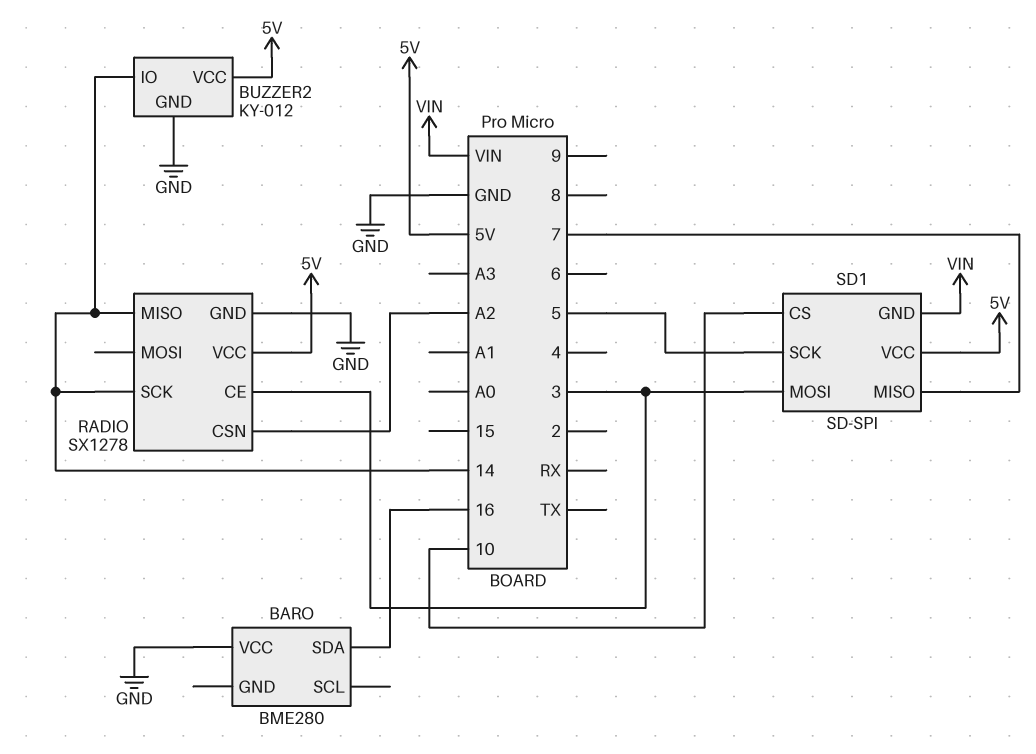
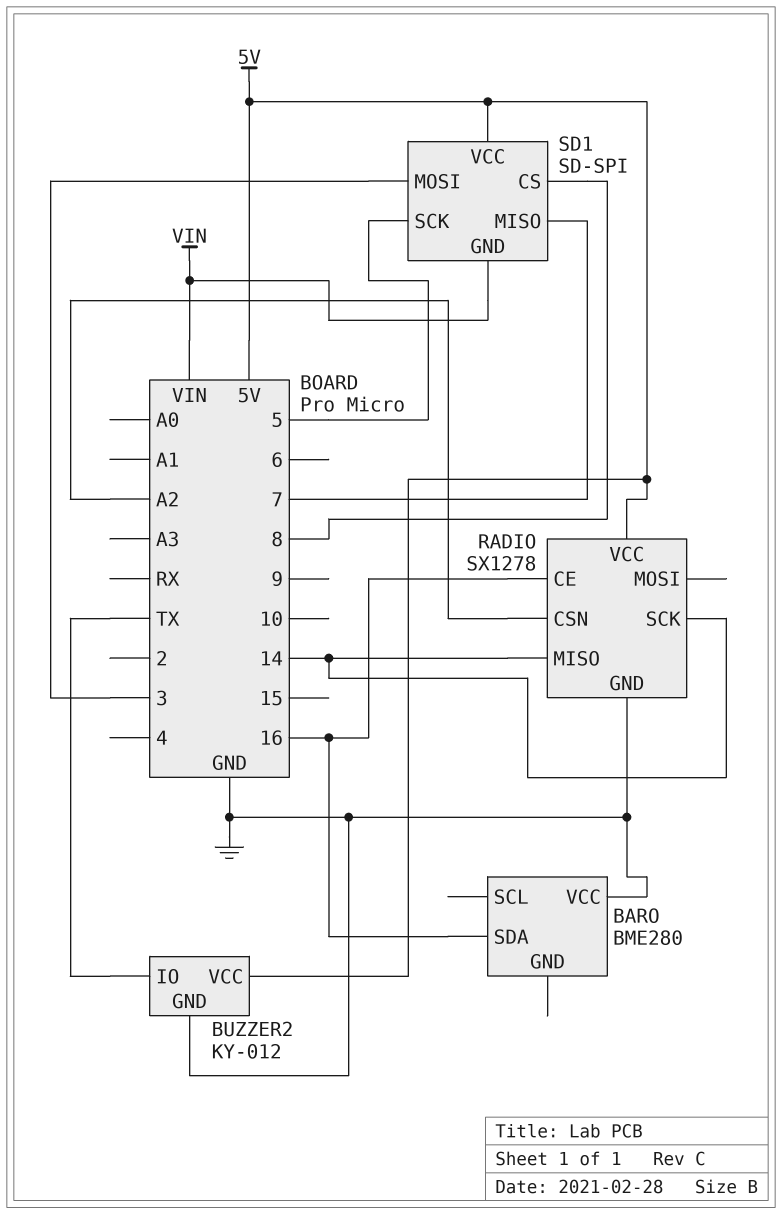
BUZZER2 pin IO: 14 -> TX
RADIO pin CE: 3 -> 16
SD1 pin CS: 10 -> 8

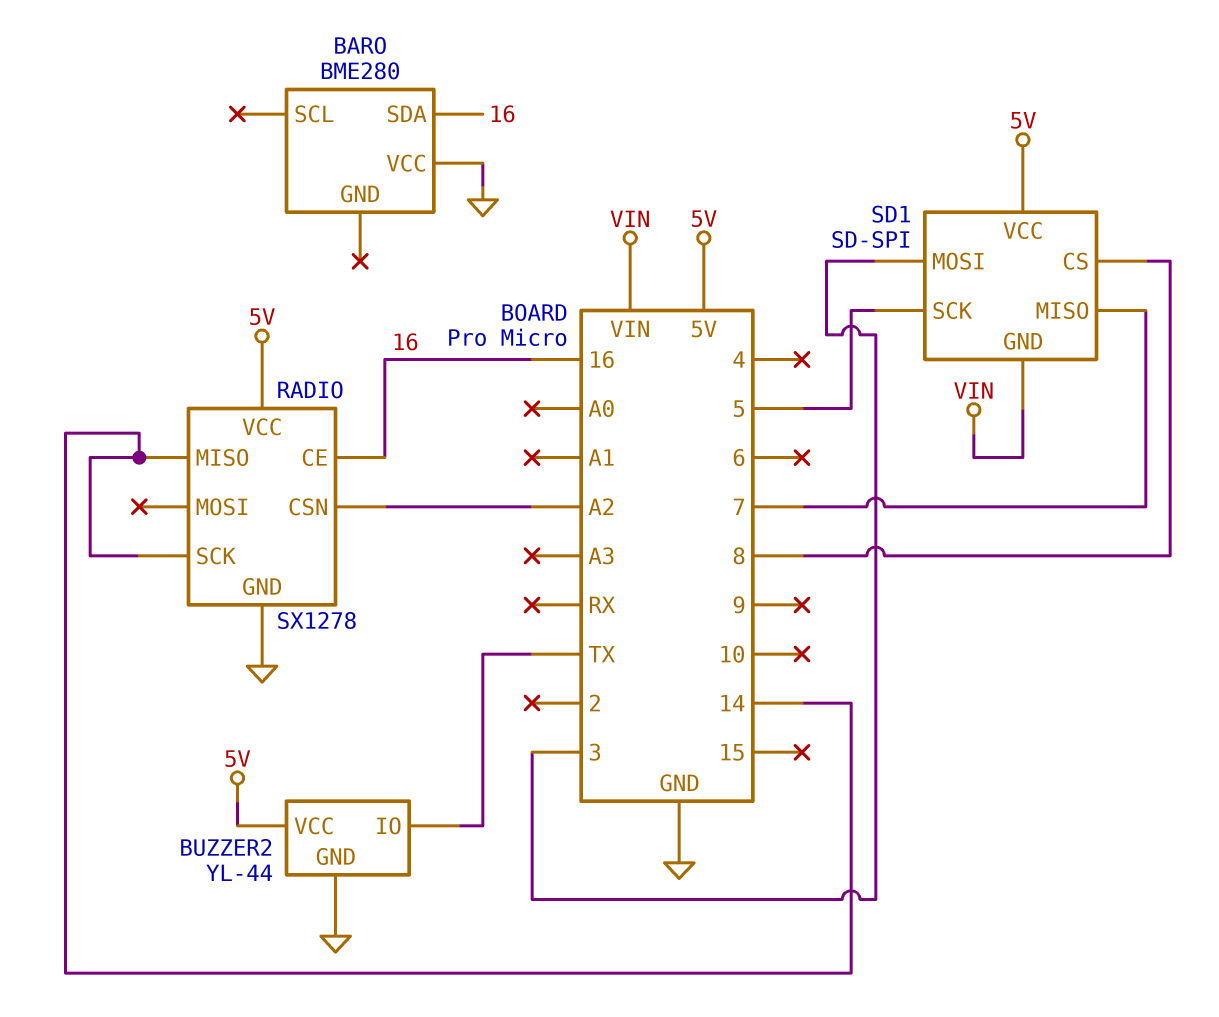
BUZZER2: KY-012 -> YL-44

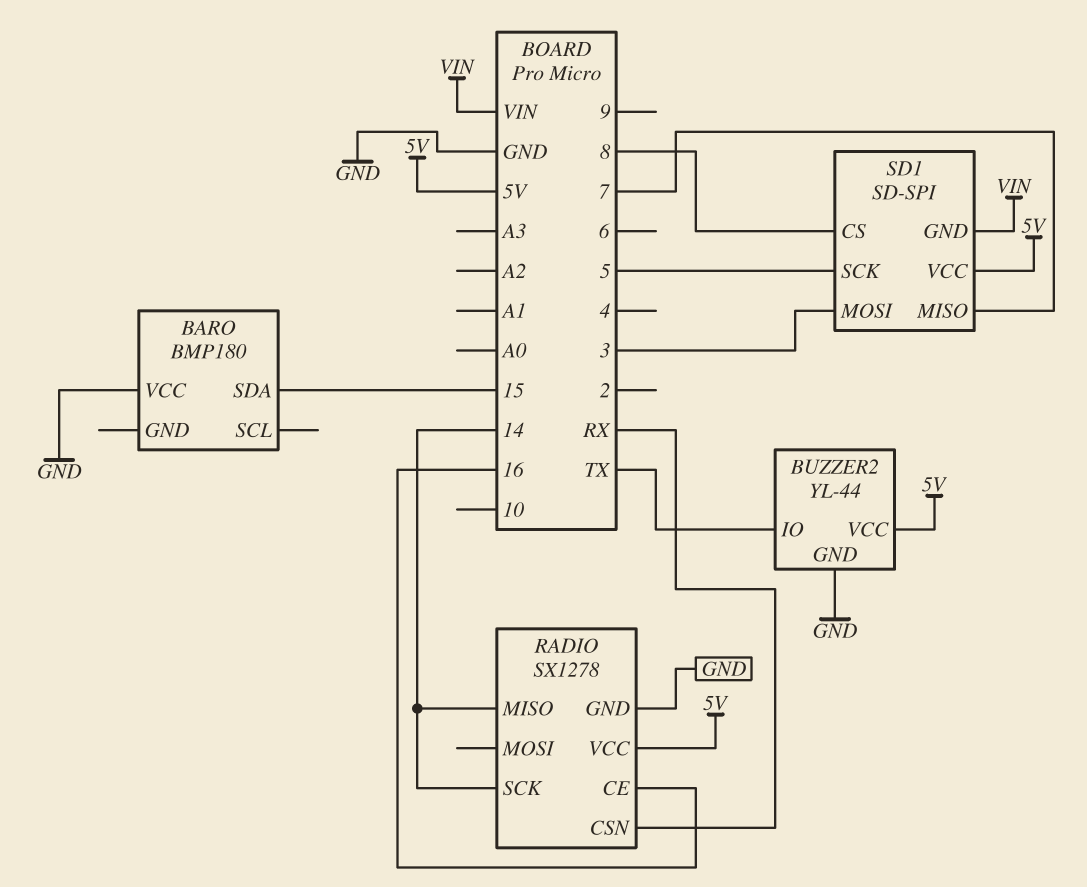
BARO: BME280 -> BMP180
BARO pin SDA: 16 -> 15
RADIO pin CSN: A2 -> RX

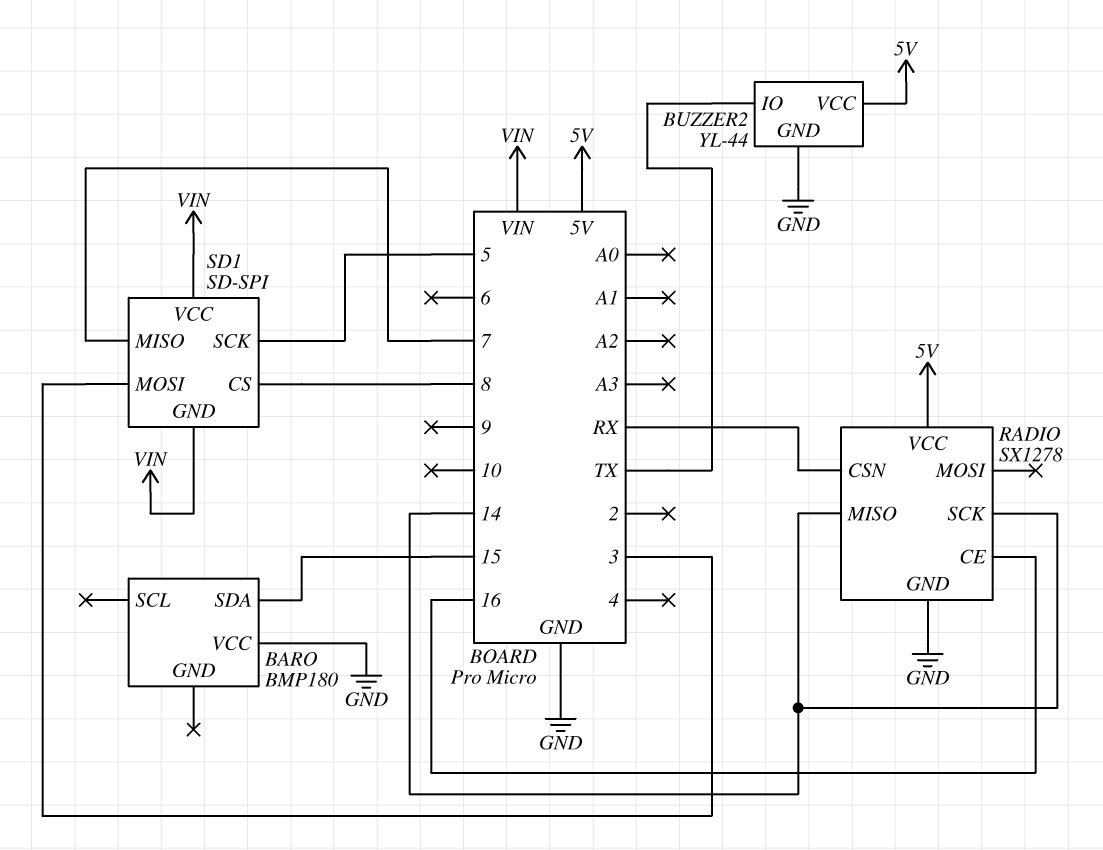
SD1 pin VCC: 5V -> VIN

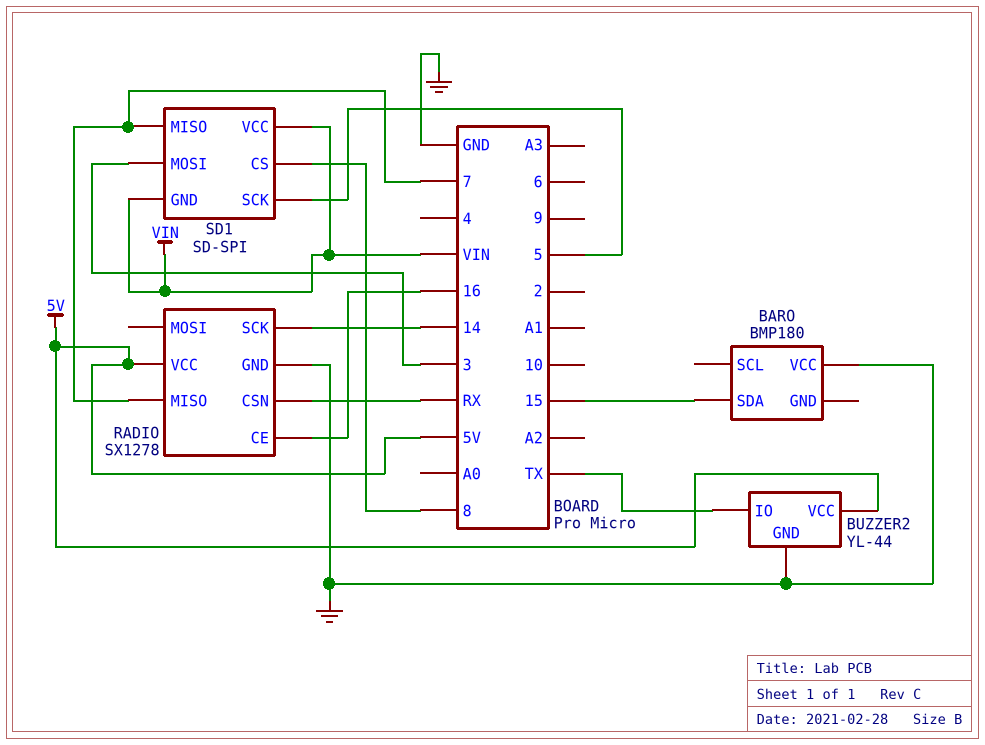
RADIO pin MISO: 14 -> 7

